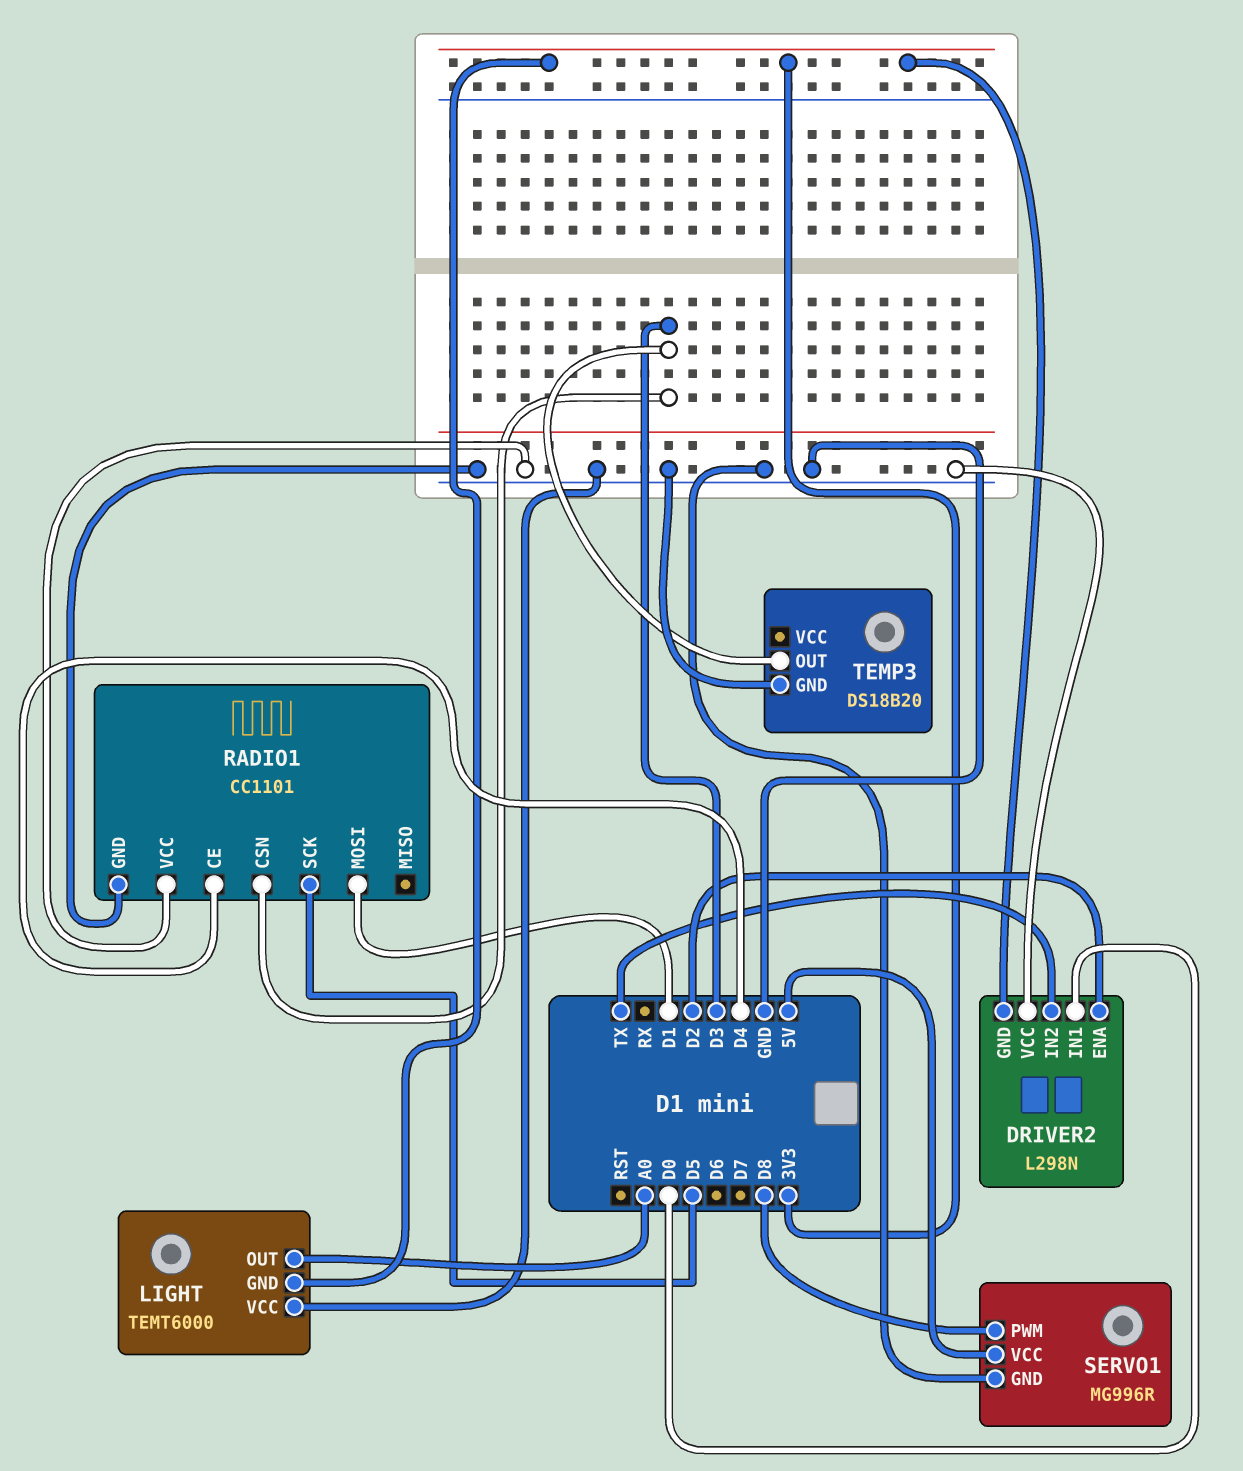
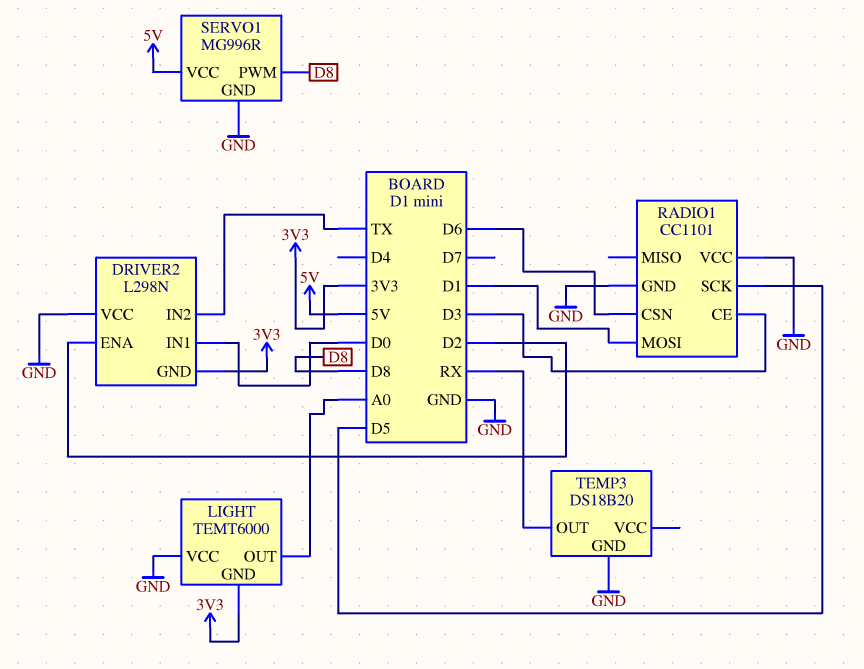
RADIO1 pin CE: D4 -> D3
RADIO1 pin CSN: D3 -> D6
TEMP3 pin OUT: D3 -> RX

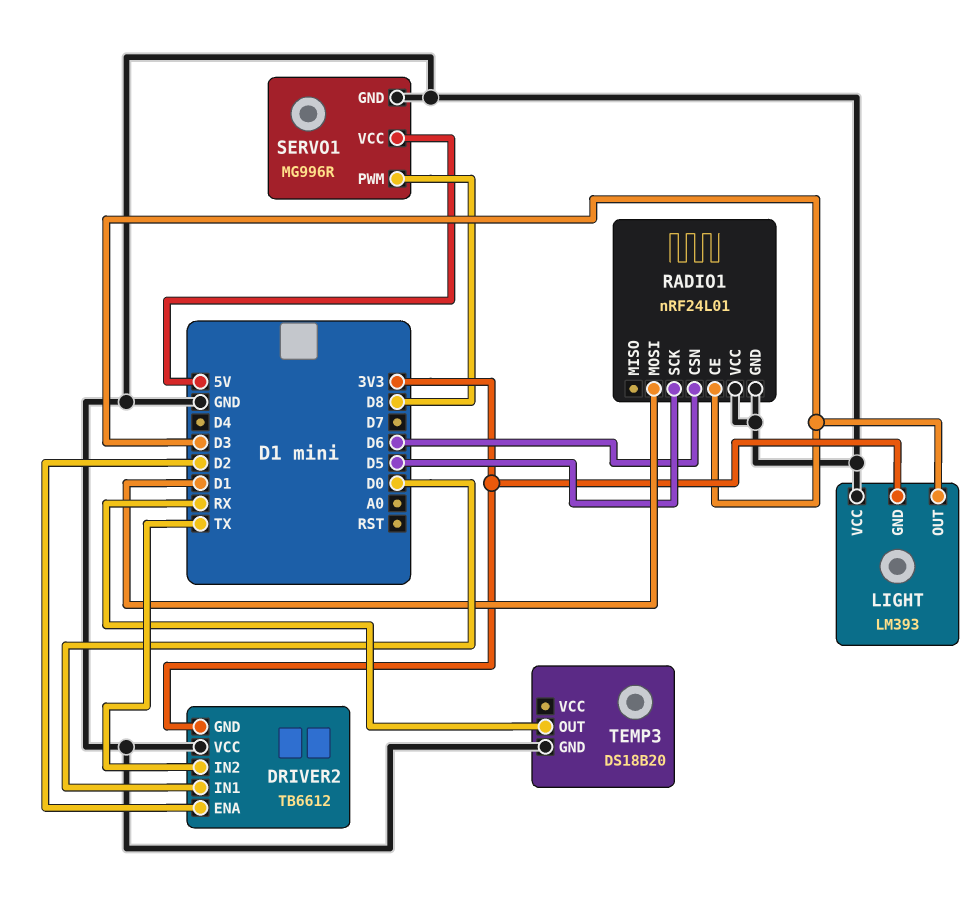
DRIVER2: L298N -> TB6612
LIGHT: TEMT6000 -> LM393
LIGHT pin OUT: A0 -> D3
RADIO1: CC1101 -> nRF24L01

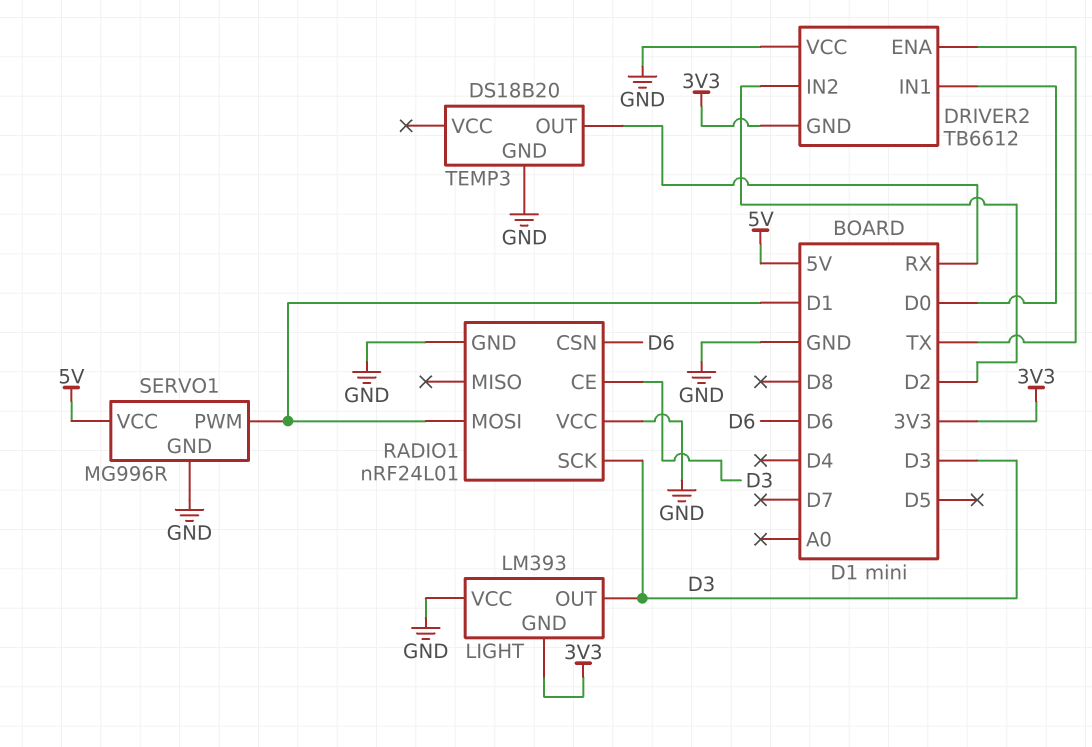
DRIVER2 pin ENA: D2 -> TX
DRIVER2 pin IN2: TX -> D2
RADIO1 pin SCK: D5 -> D3
SERVO1 pin PWM: D8 -> D1

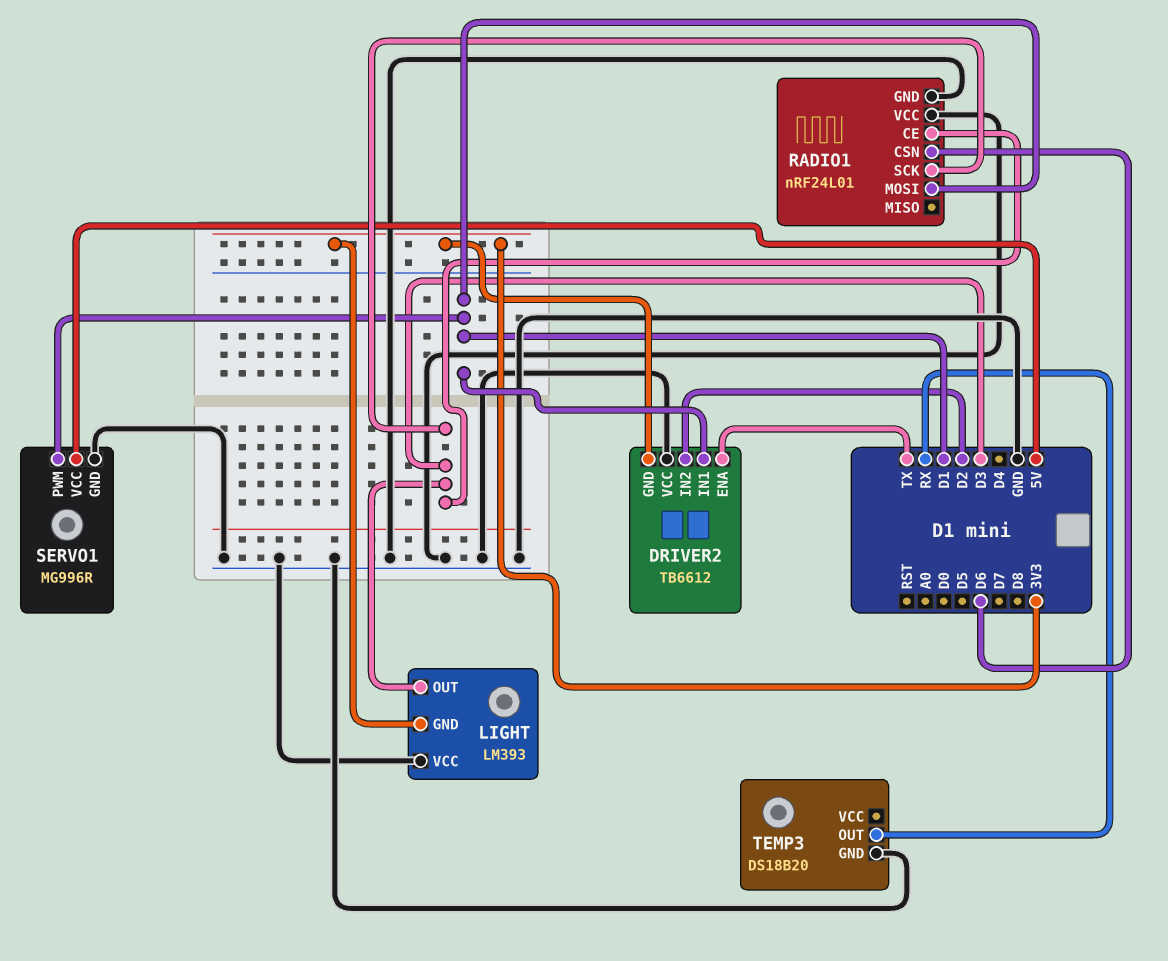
DRIVER2 pin IN1: D0 -> D1

